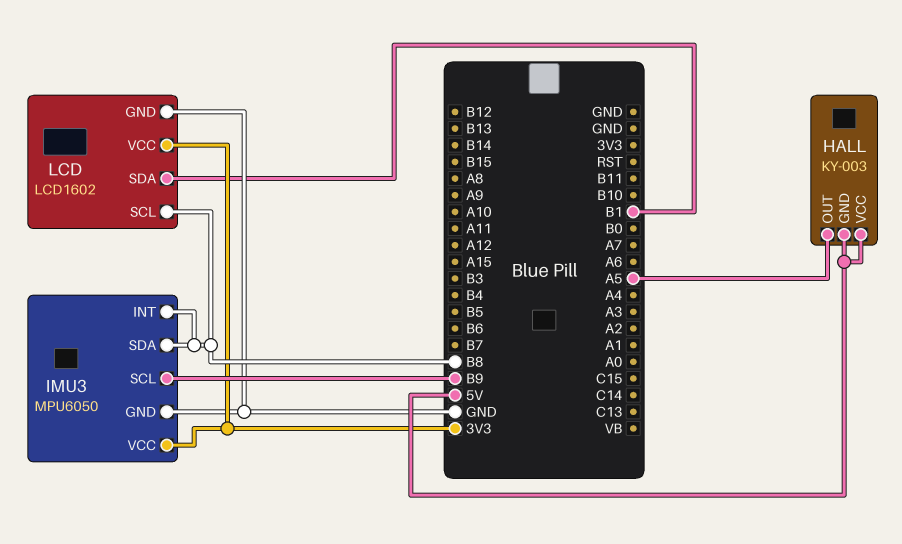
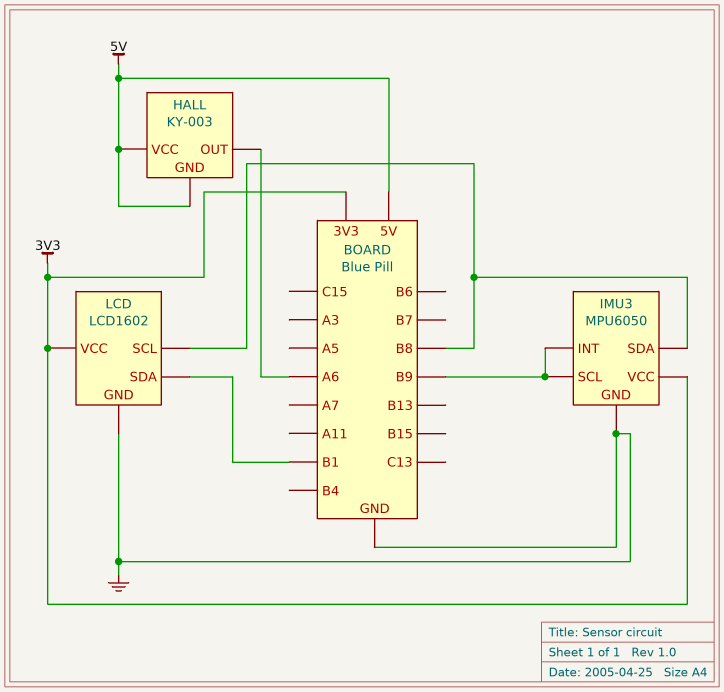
HALL pin OUT: A5 -> A6
IMU3 pin INT: B8 -> B9

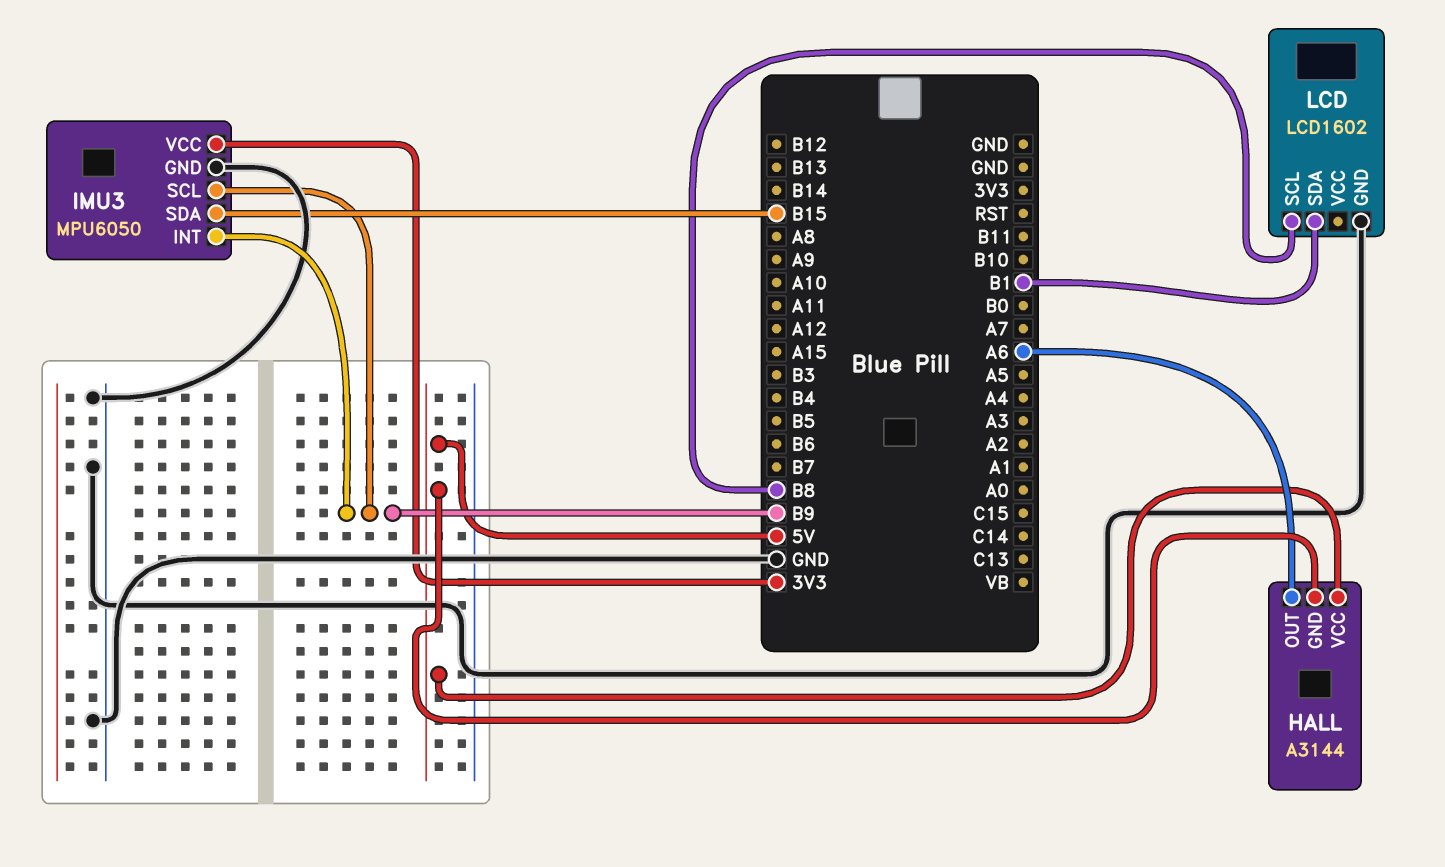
HALL: KY-003 -> A3144
IMU3 pin SDA: B8 -> B15
LCD pin VCC: 3V3 -> none

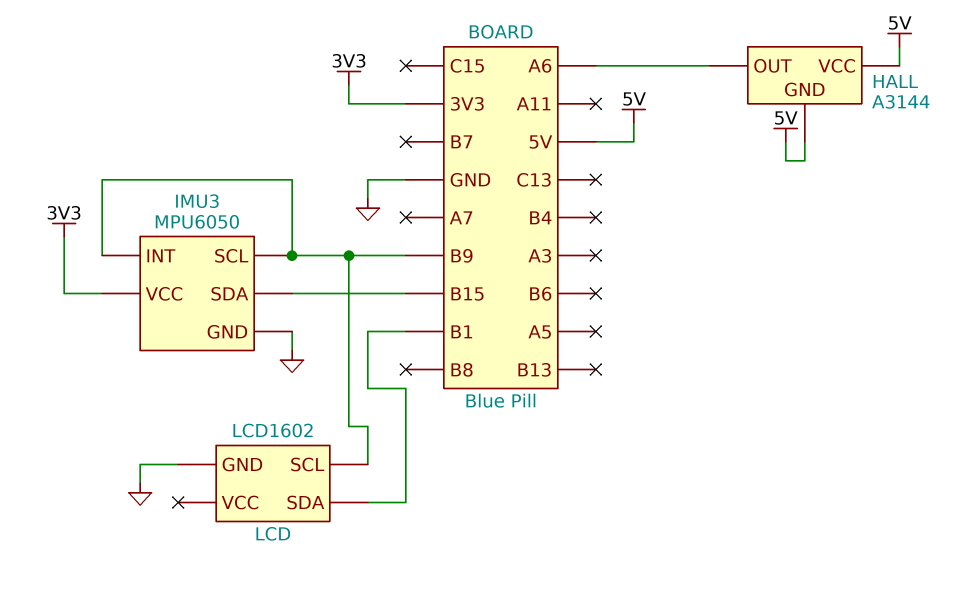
LCD pin SCL: B8 -> B9

